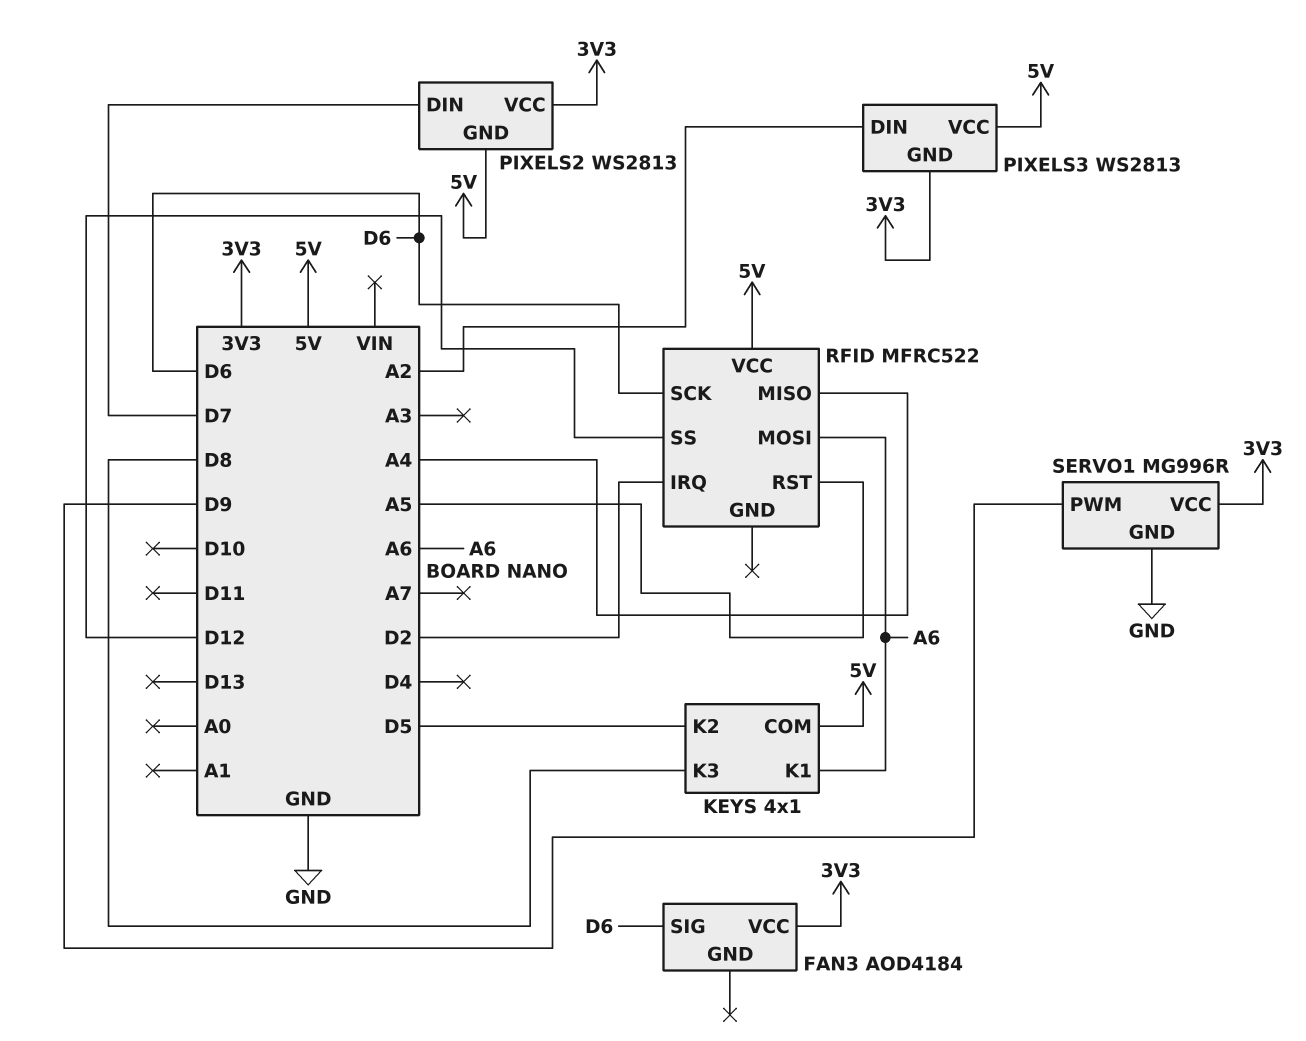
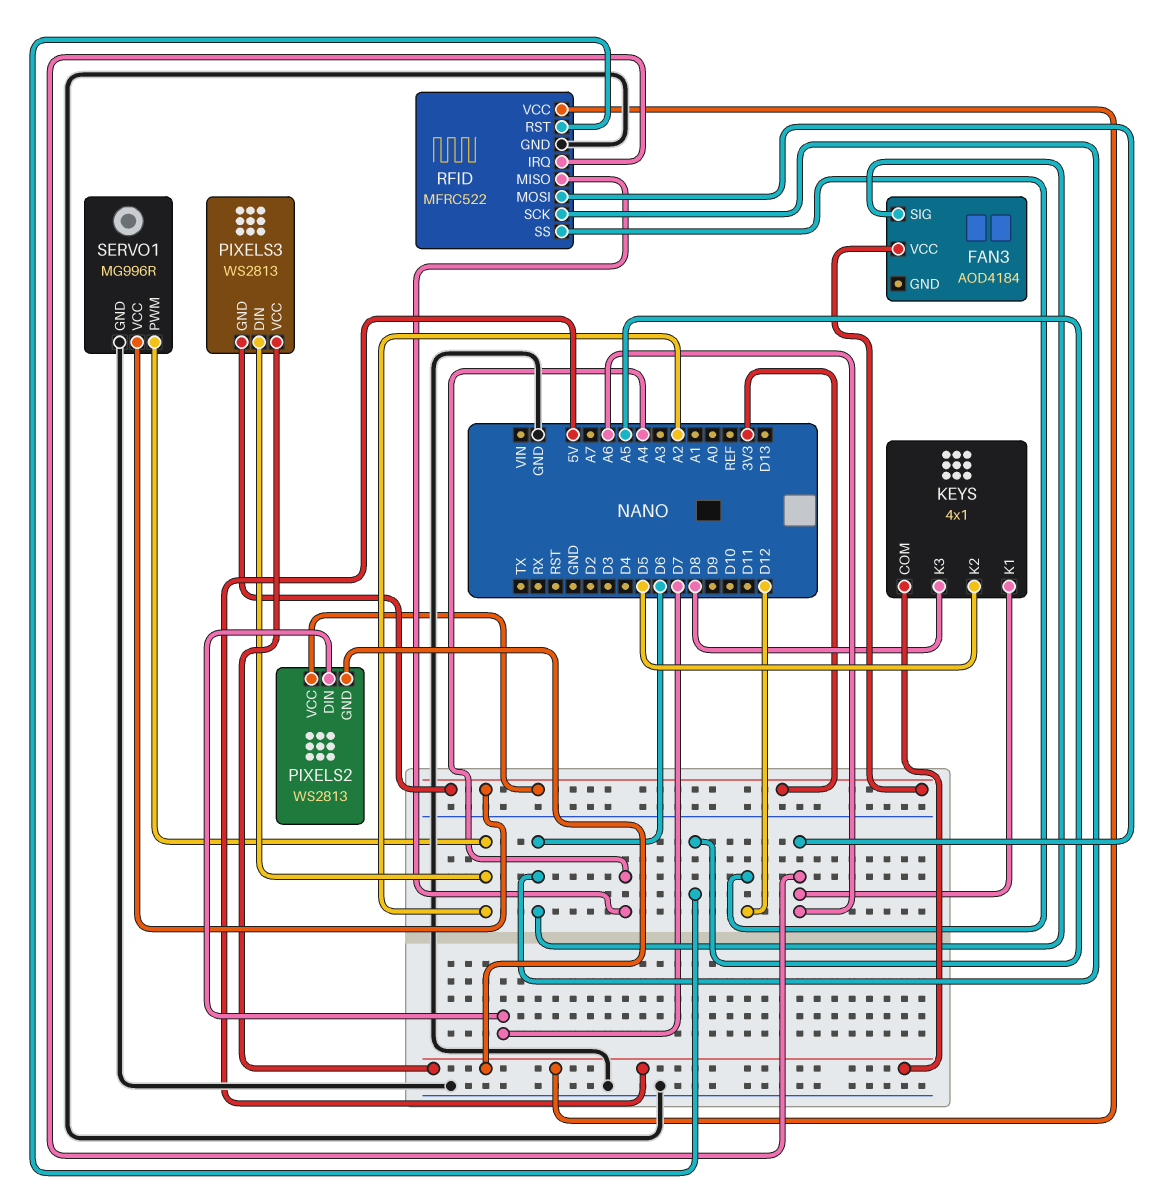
RFID pin GND: none -> GND
RFID pin IRQ: D2 -> A6
SERVO1 pin PWM: D9 -> A2

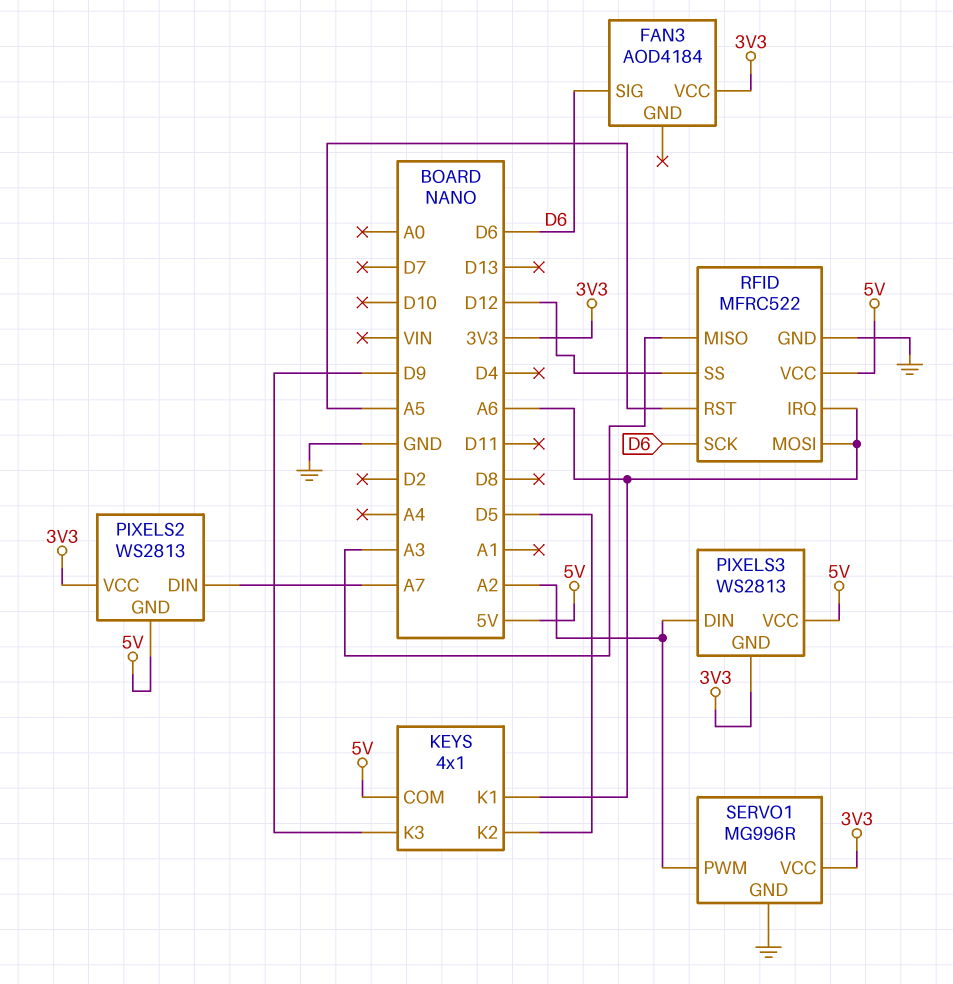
KEYS pin K3: D8 -> D9
PIXELS2 pin DIN: D7 -> A7
RFID pin MISO: A4 -> A3

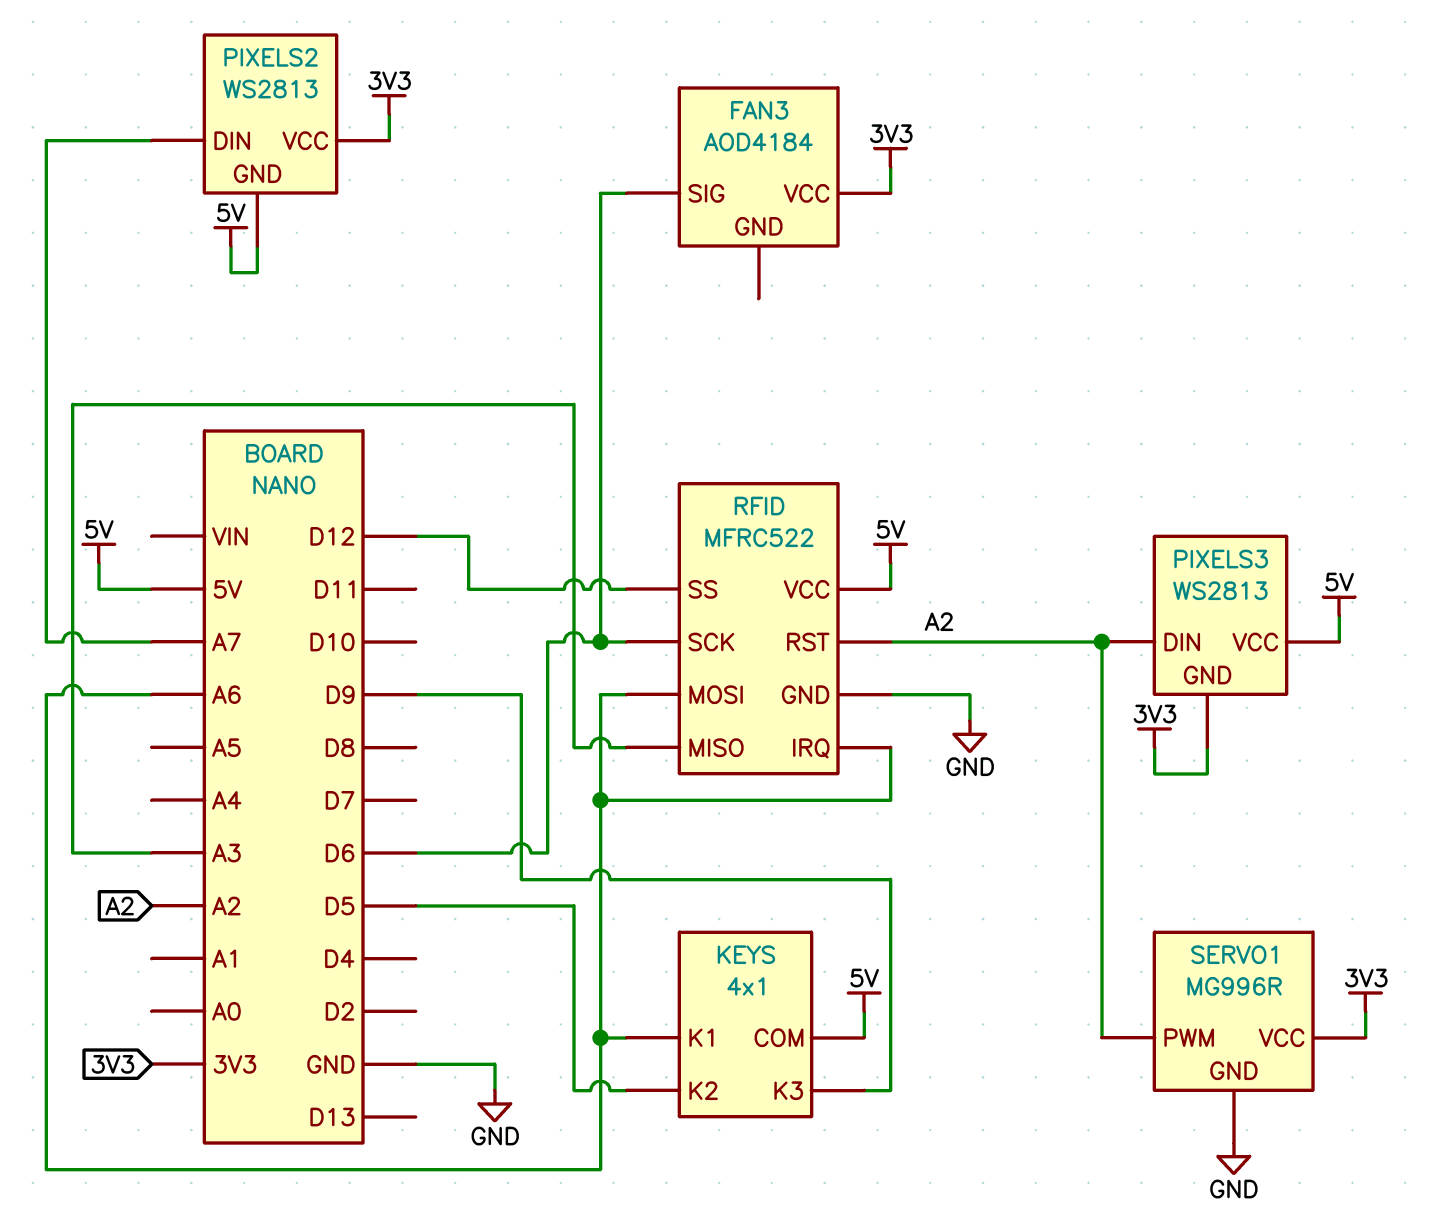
RFID pin RST: A5 -> A2

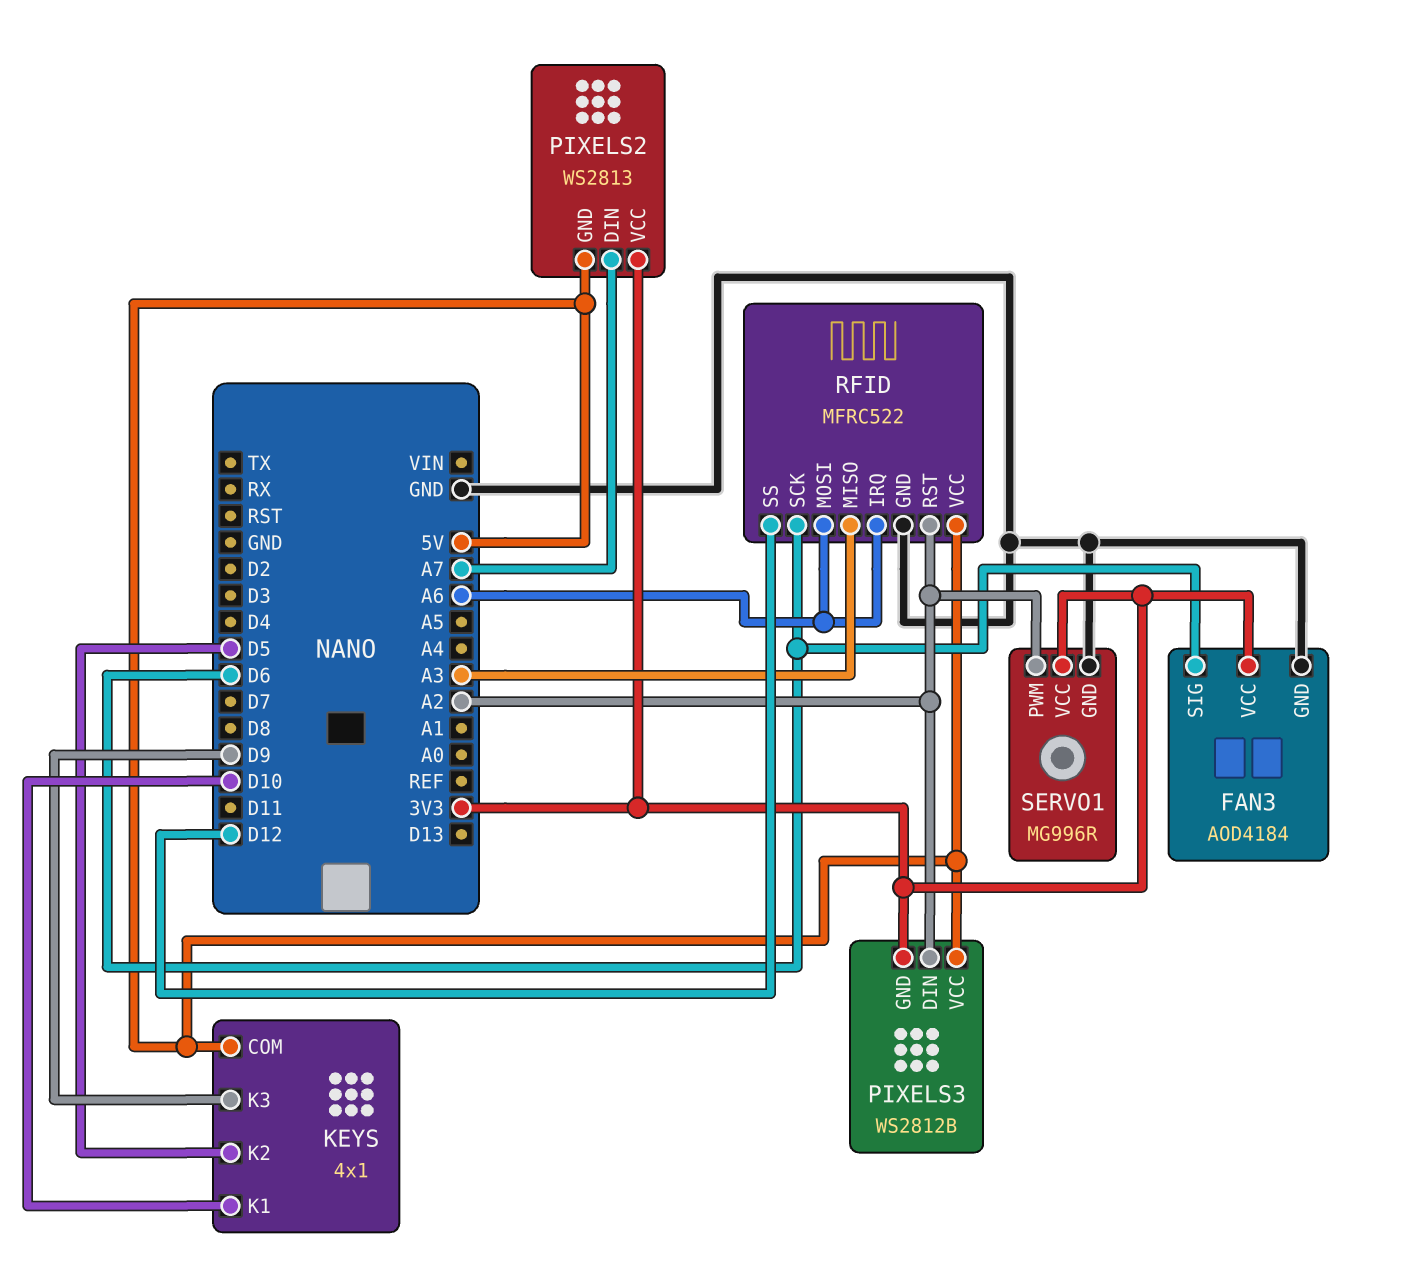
FAN3 pin GND: none -> GND
KEYS pin K1: A6 -> D10
PIXELS3: WS2813 -> WS2812B

